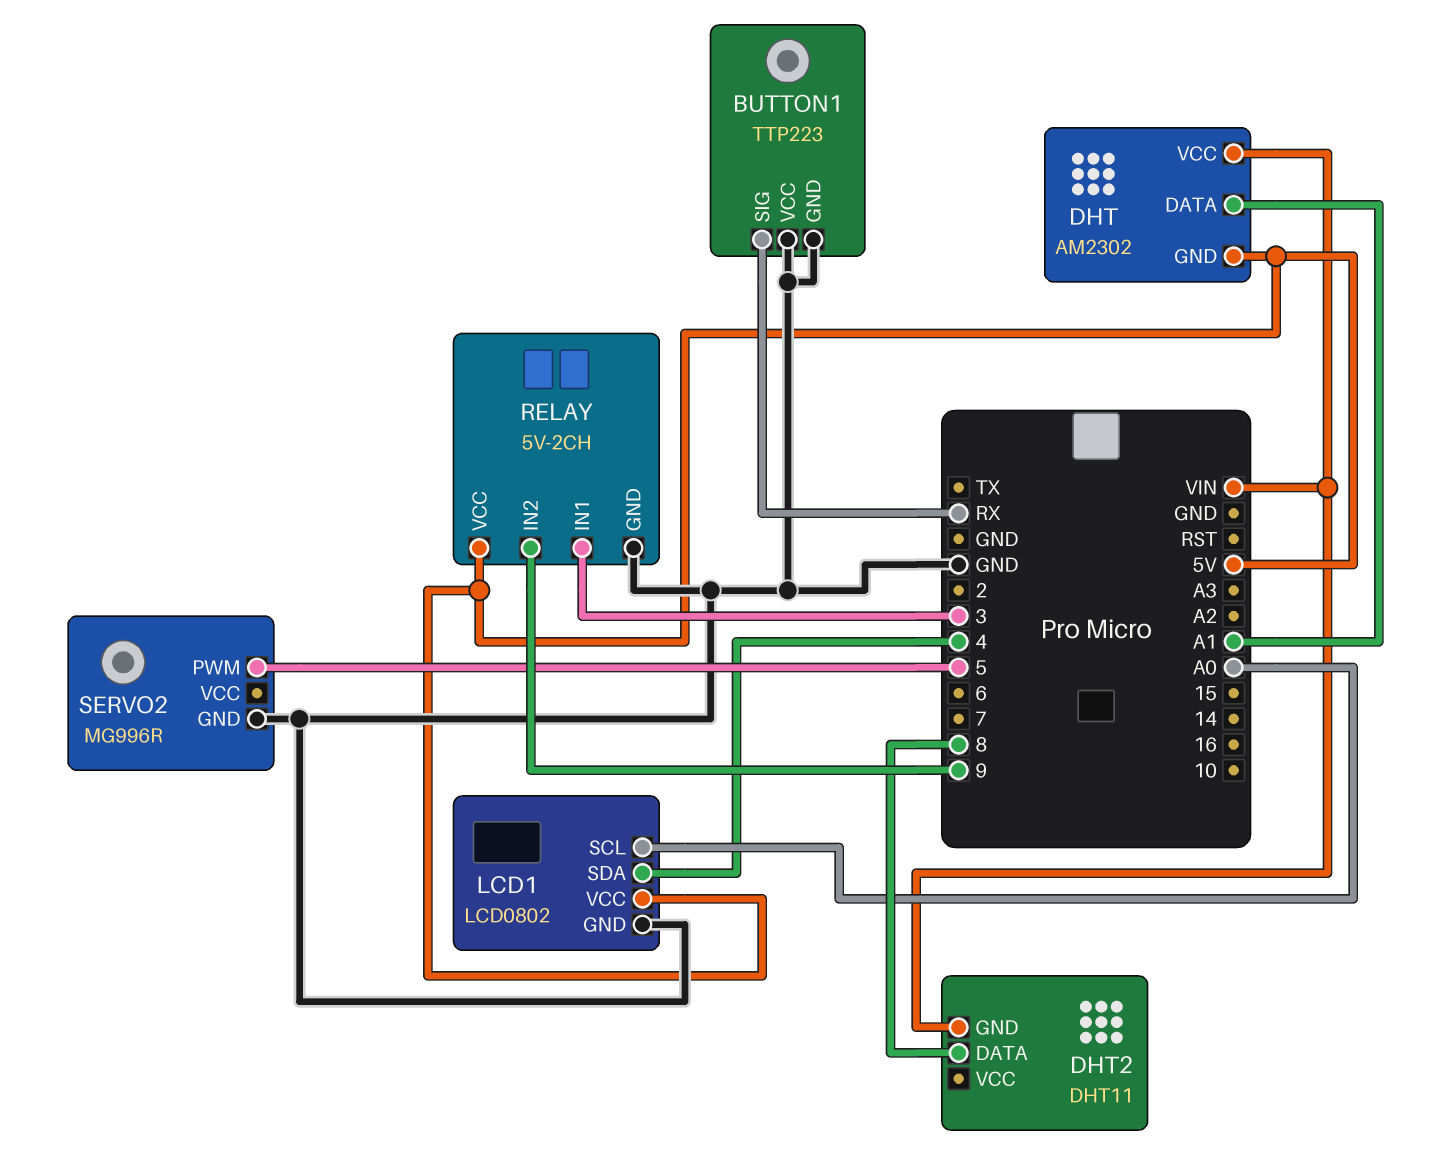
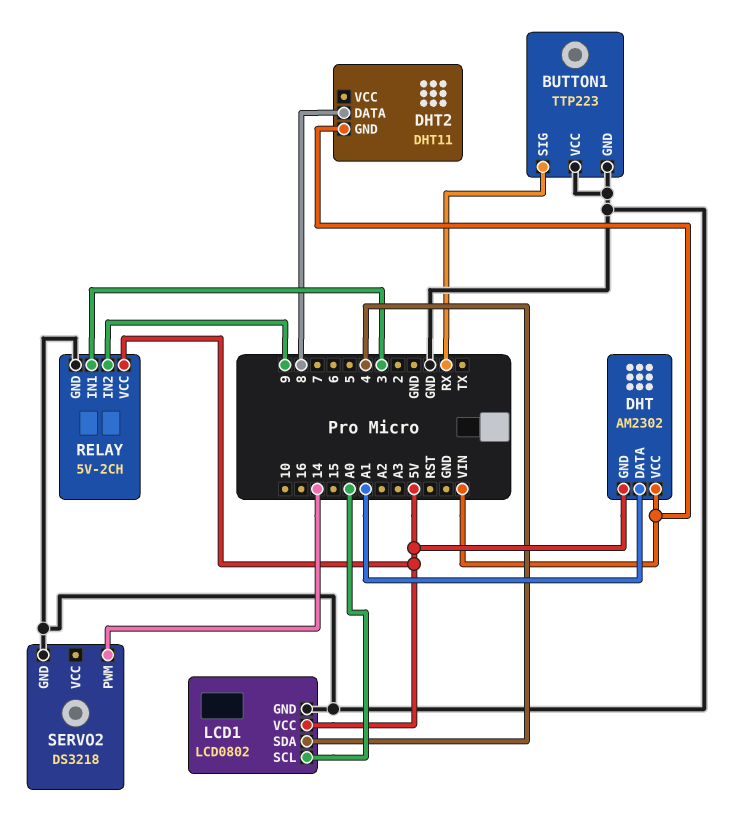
SERVO2: MG996R -> DS3218
SERVO2 pin PWM: 5 -> 14

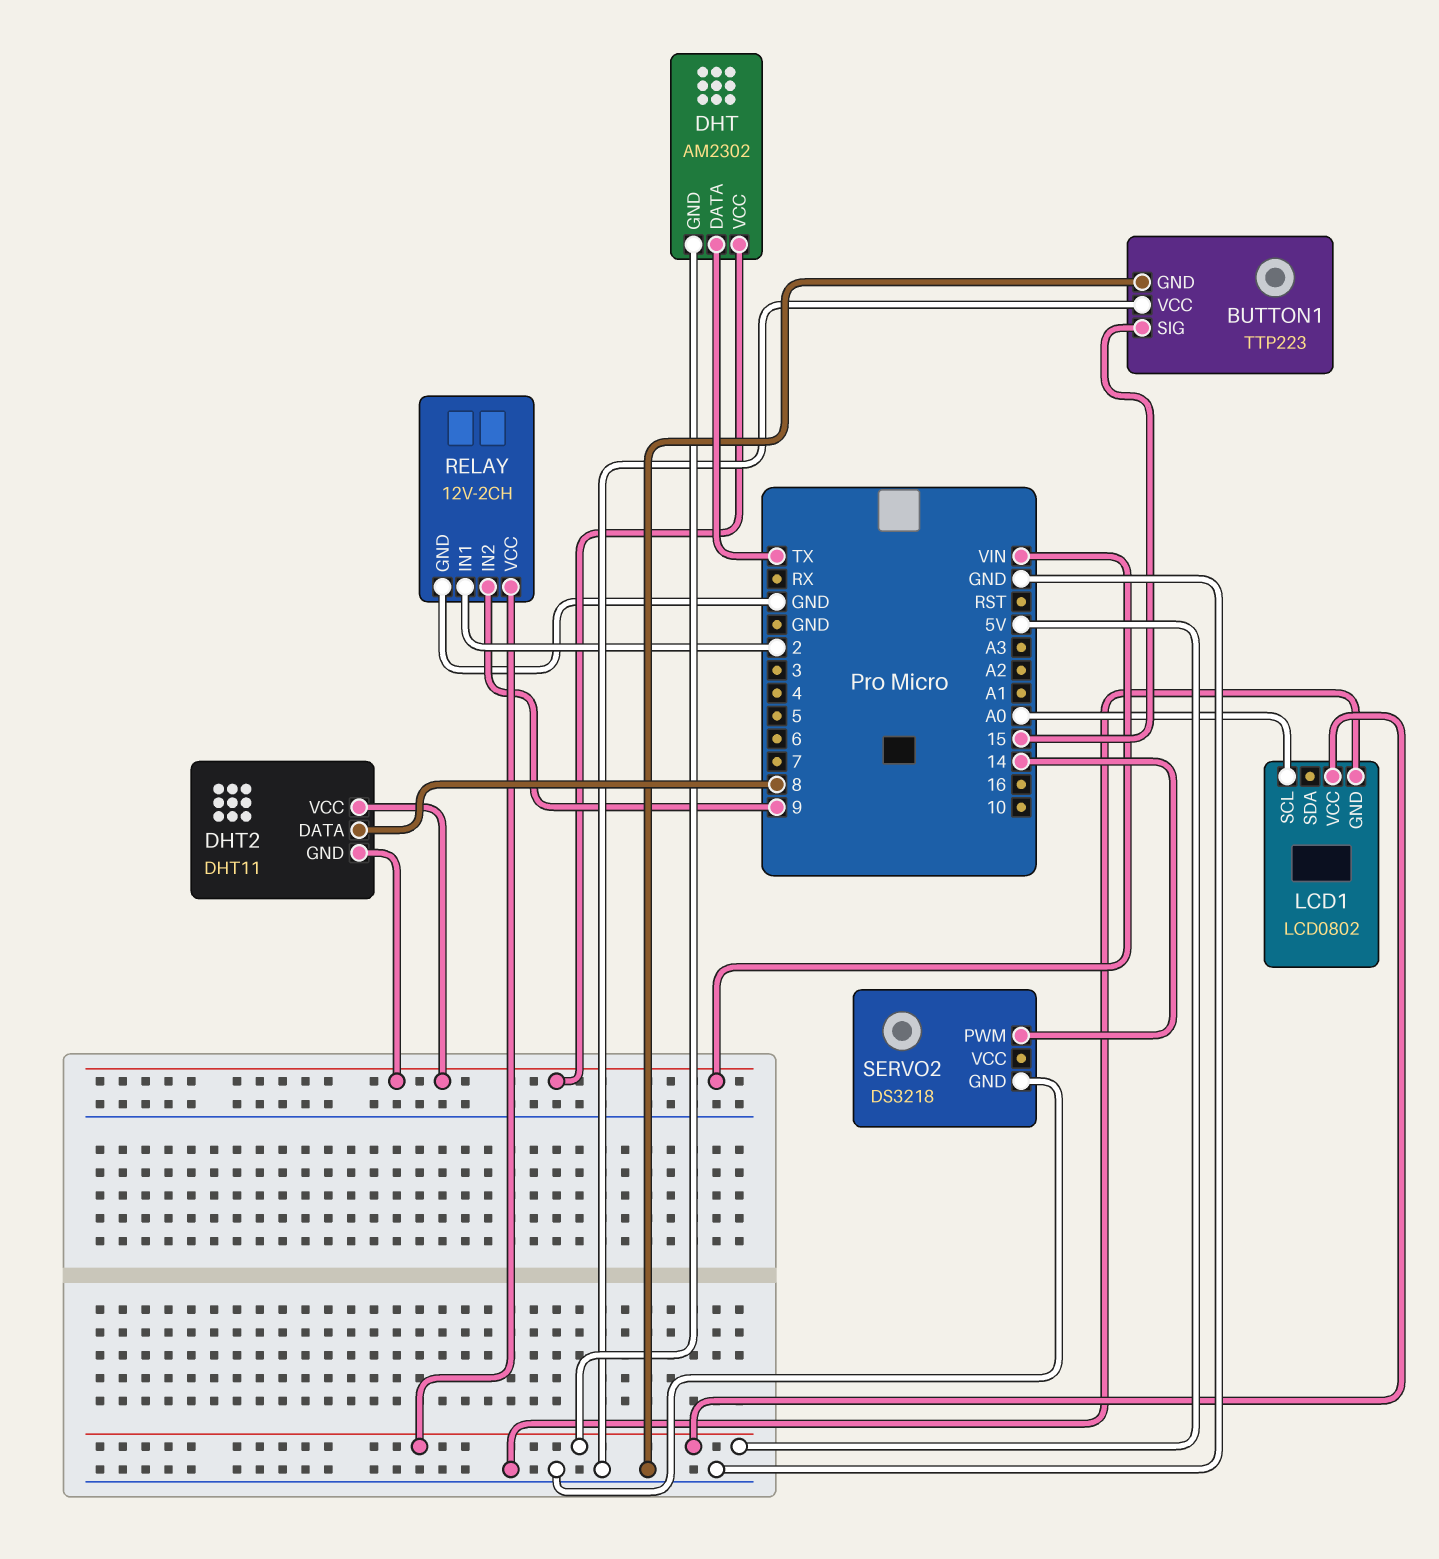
BUTTON1 pin SIG: RX -> 15
DHT pin DATA: A1 -> TX
DHT2 pin VCC: none -> VIN
LCD1 pin SDA: 4 -> none
RELAY: 5V-2CH -> 12V-2CH
RELAY pin IN1: 3 -> 2

